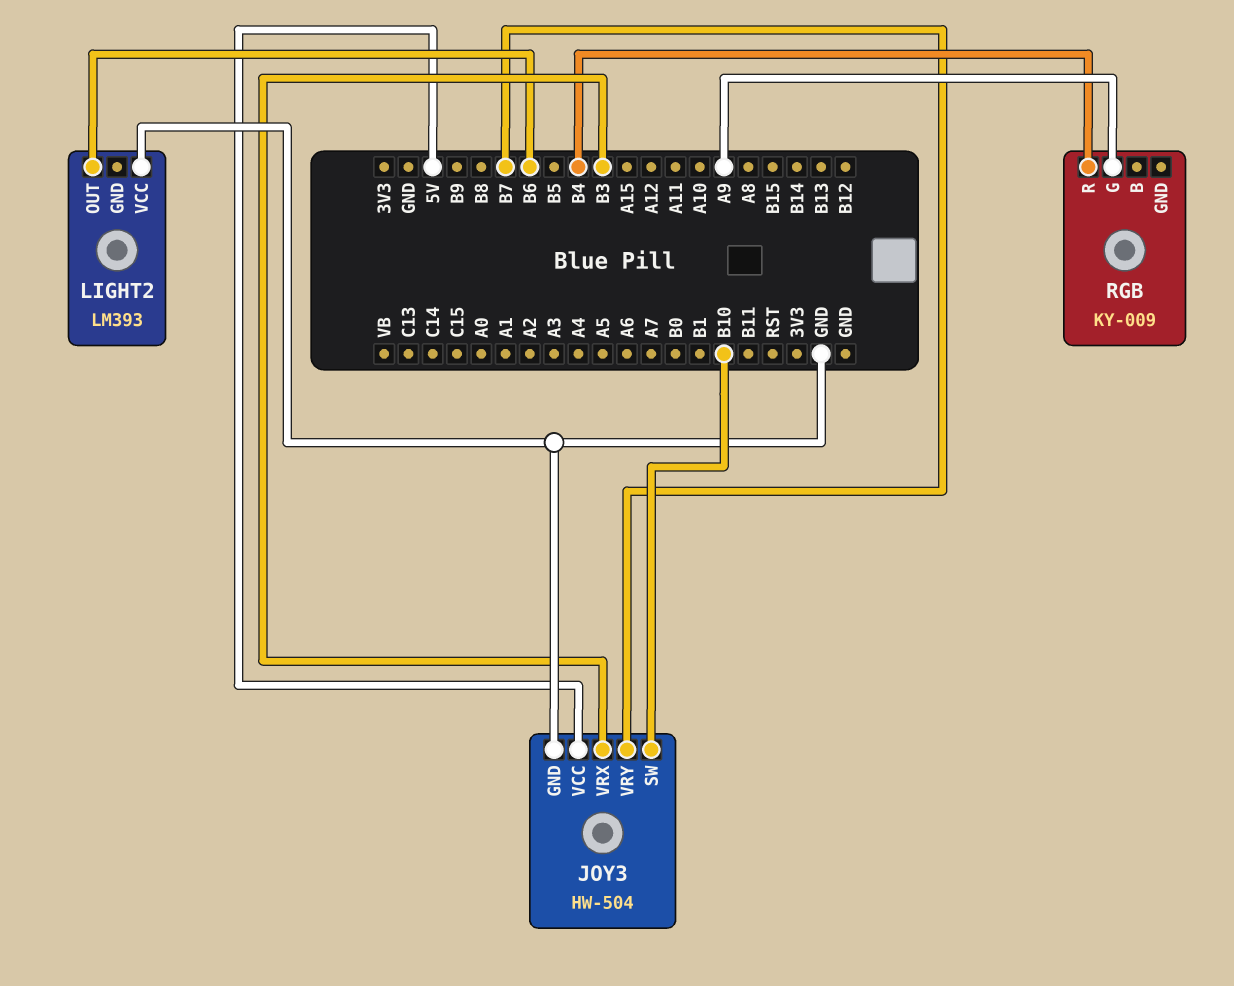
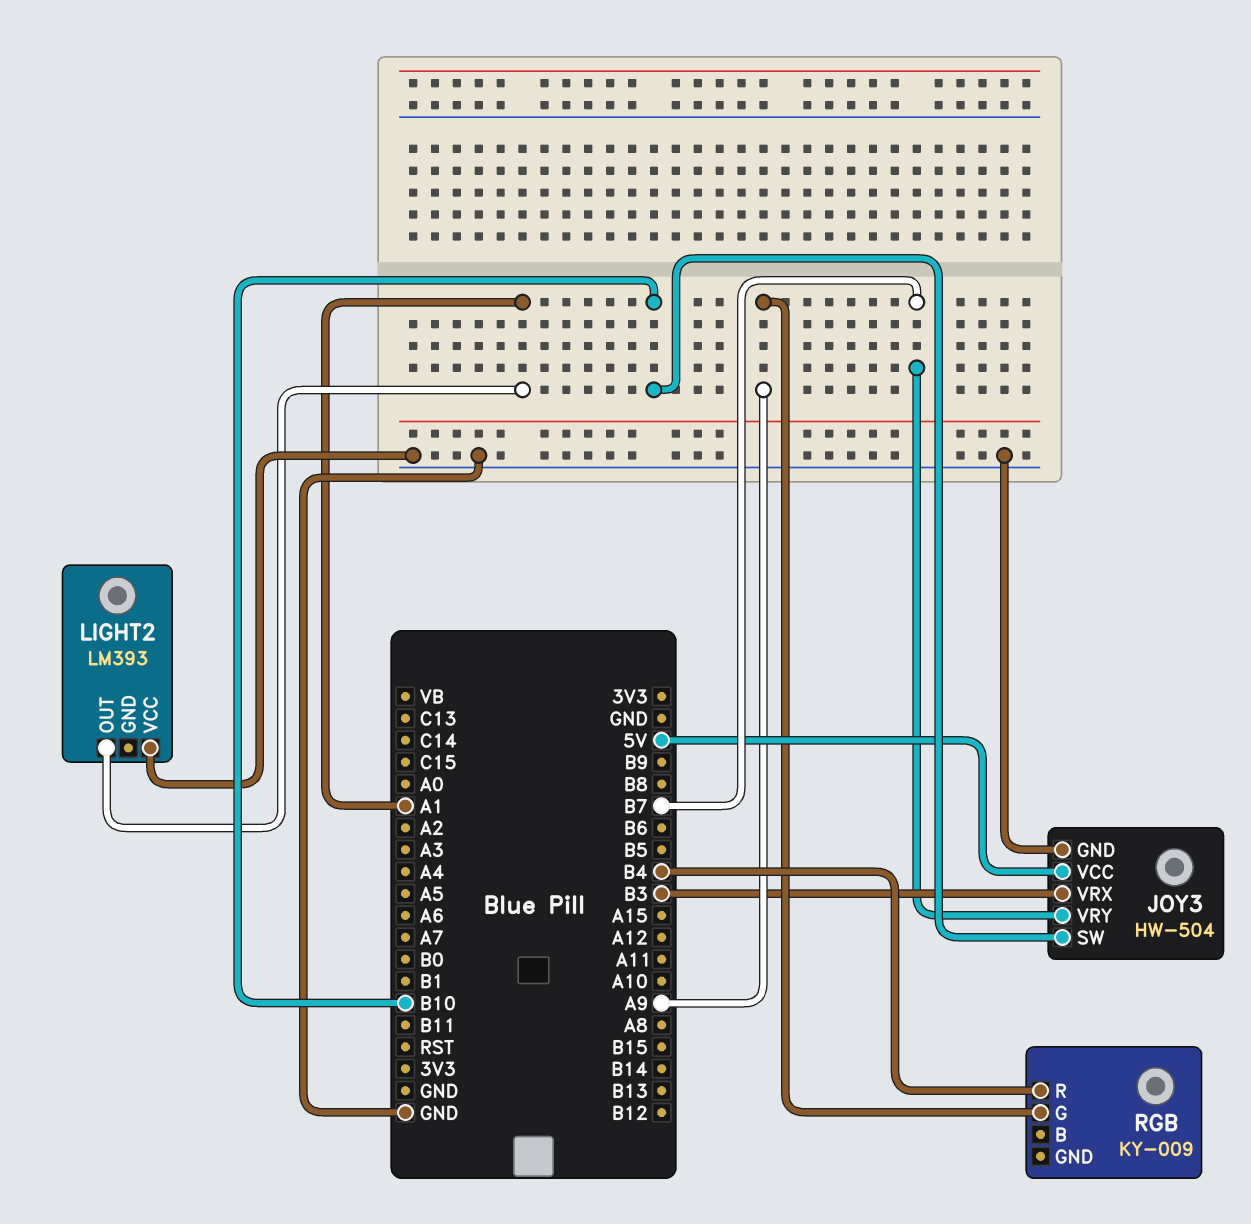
LIGHT2 pin OUT: B6 -> A1

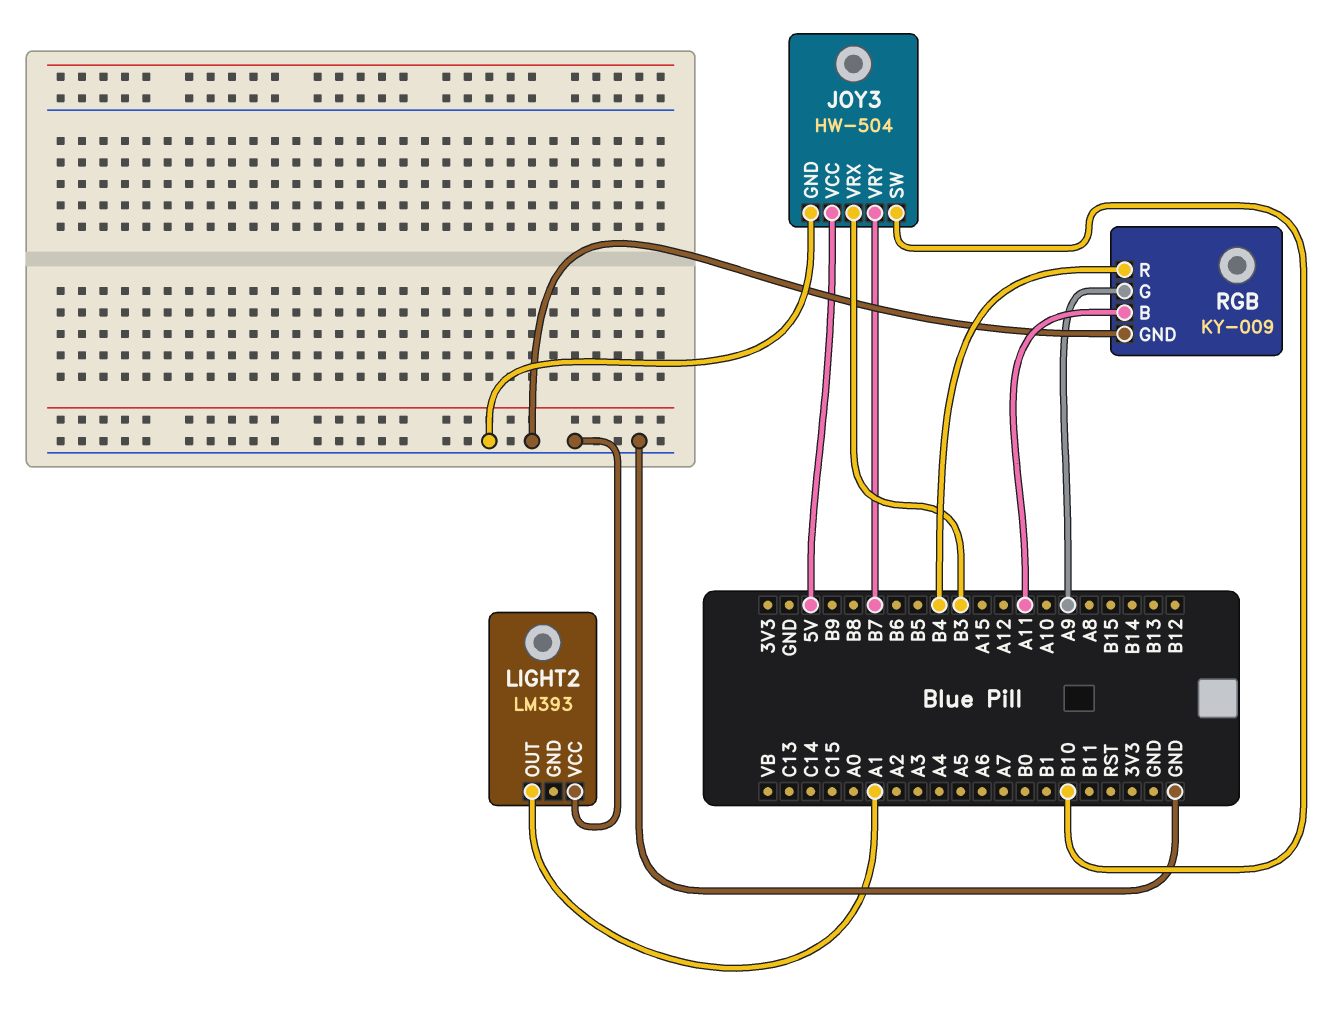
RGB pin B: none -> A11
RGB pin GND: none -> GND

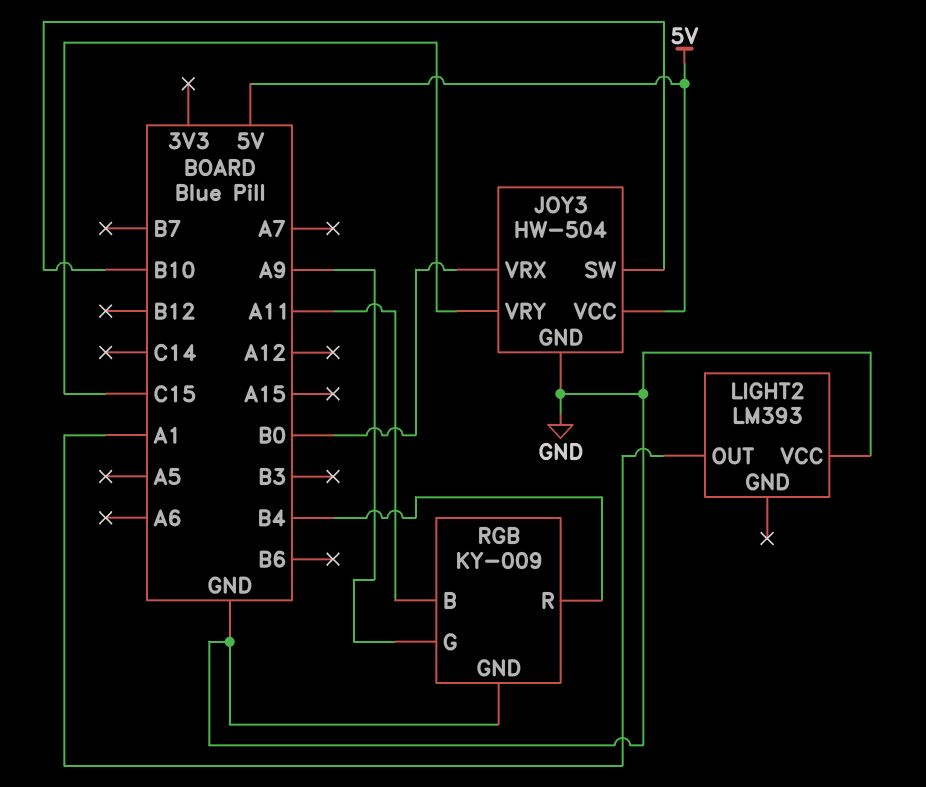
JOY3 pin VRX: B3 -> B0
JOY3 pin VRY: B7 -> C15

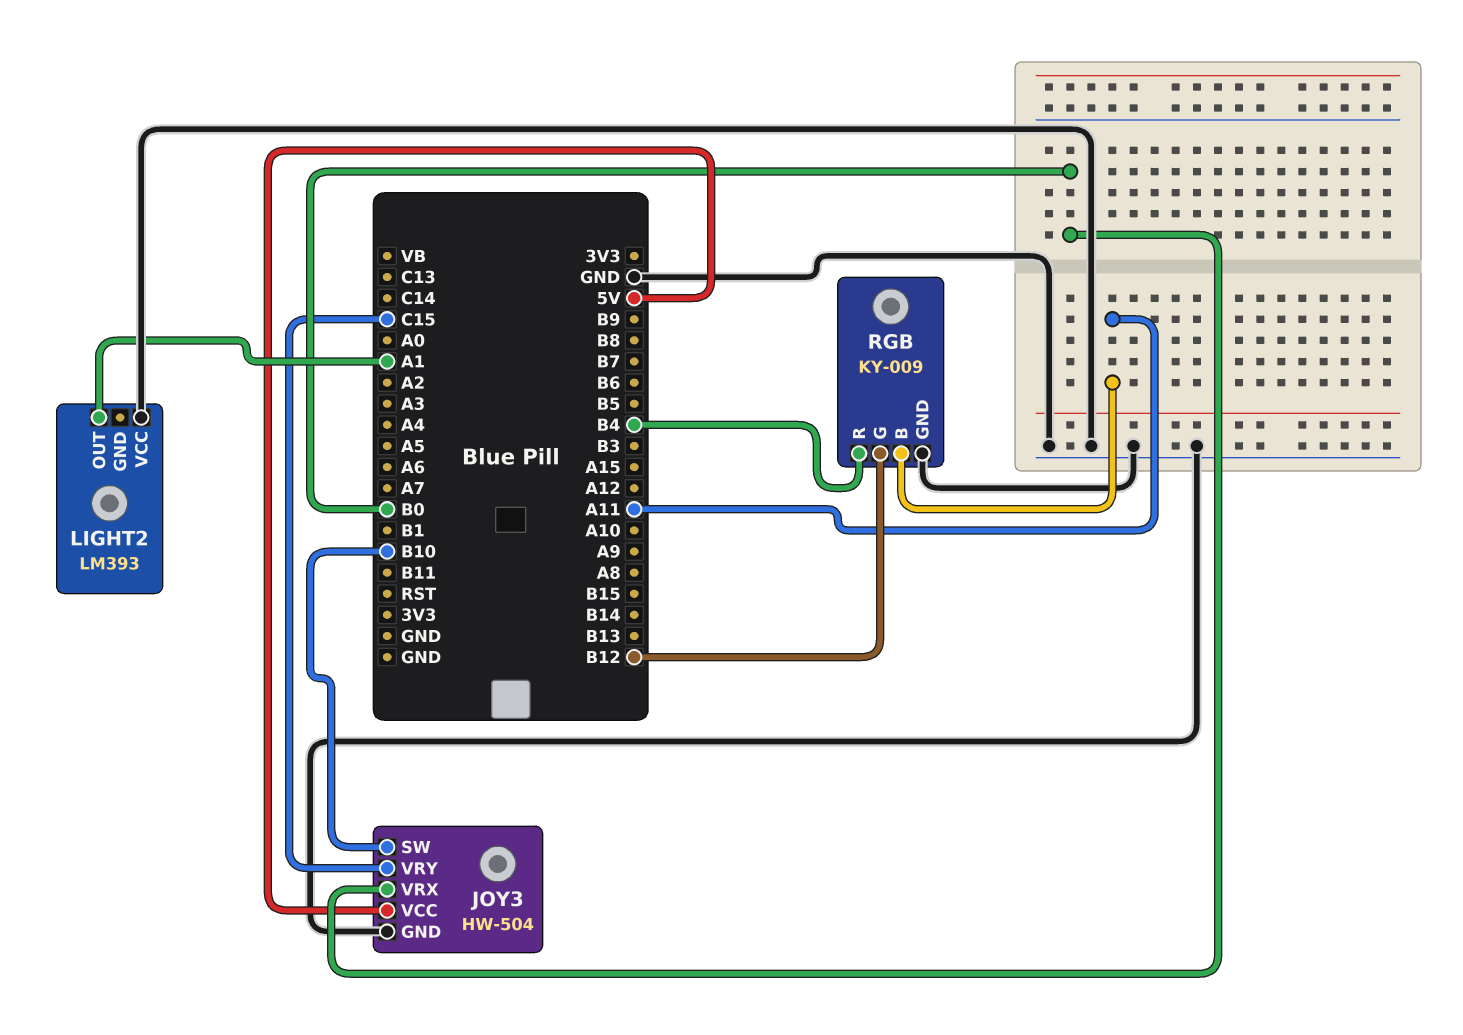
RGB pin G: A9 -> B12

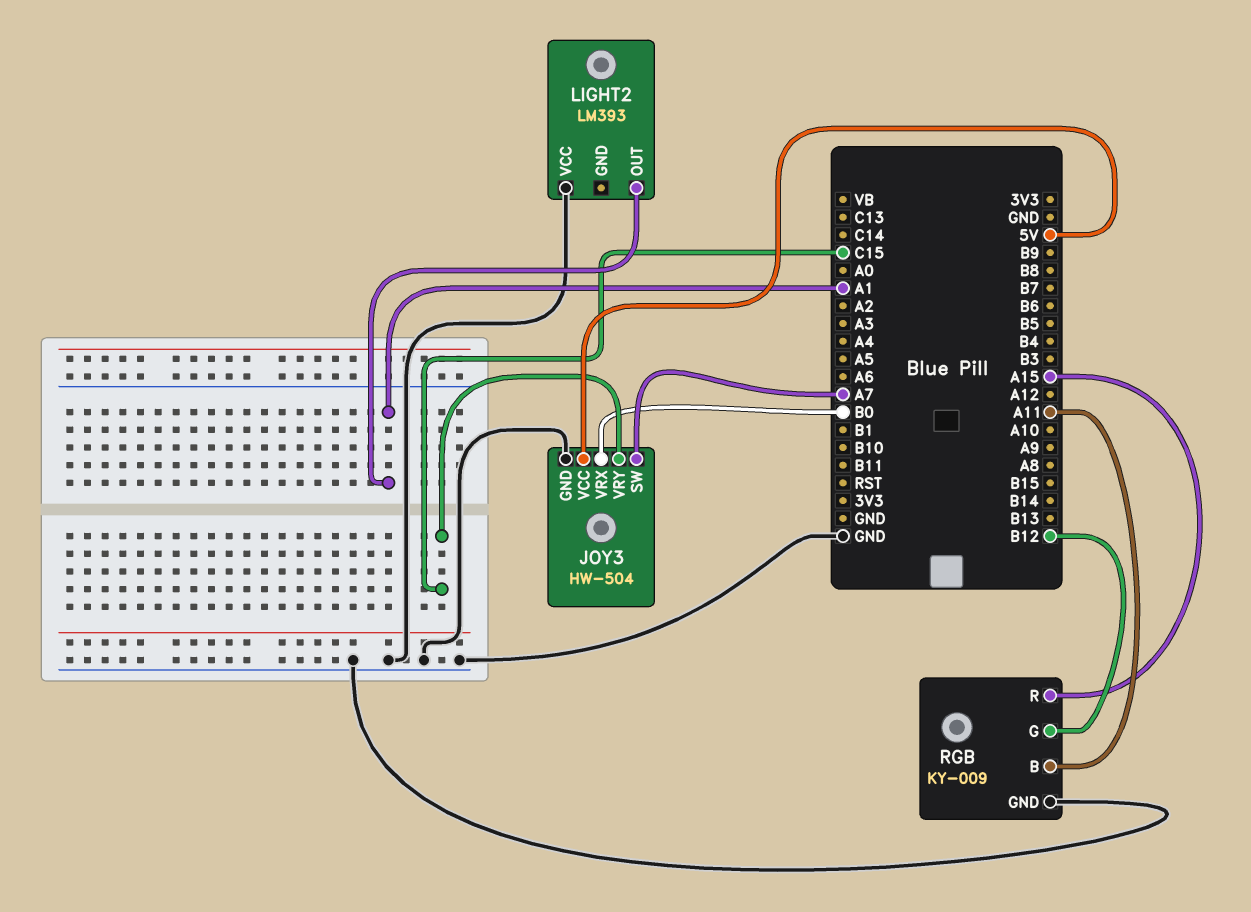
JOY3 pin SW: B10 -> A7
RGB pin R: B4 -> A15

